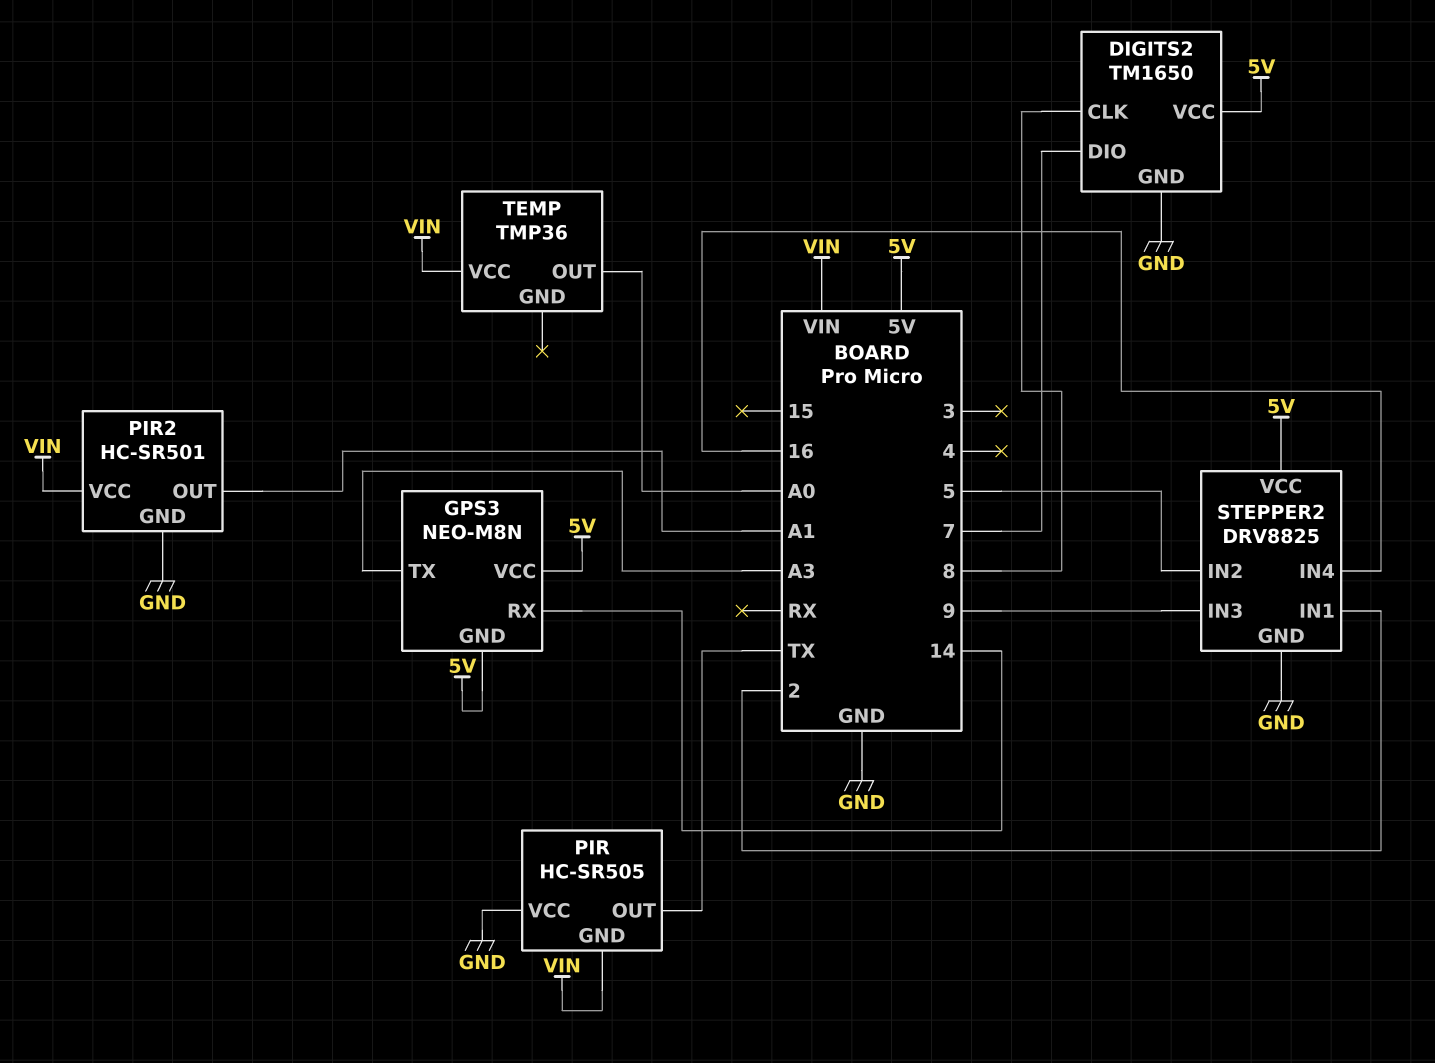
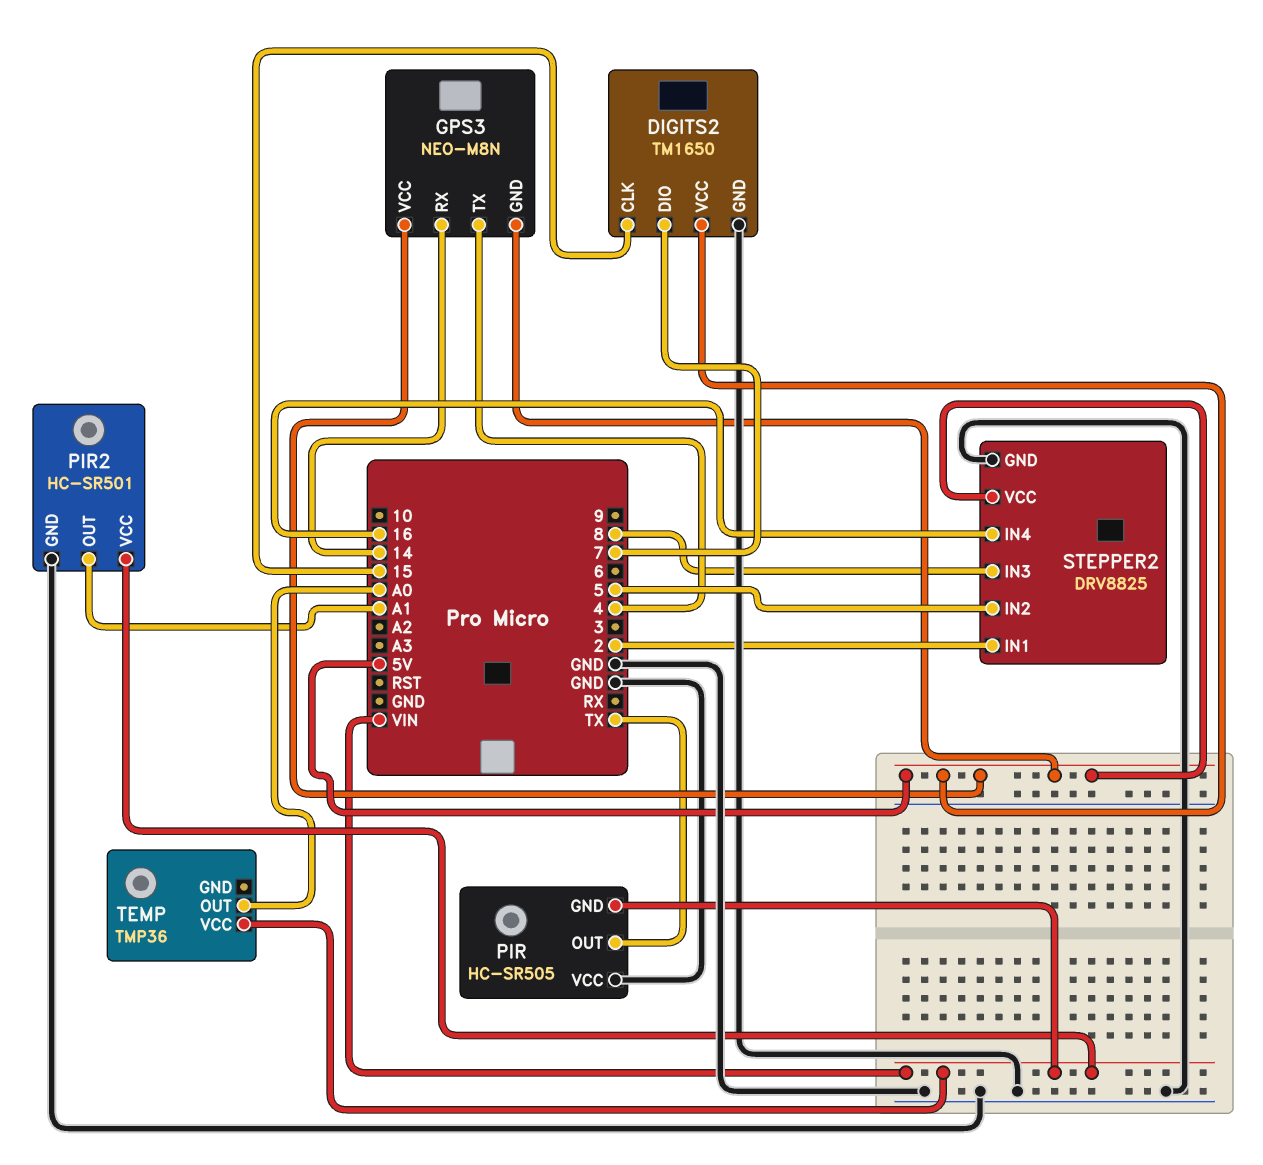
DIGITS2 pin CLK: 8 -> 15
GPS3 pin TX: A3 -> 4
STEPPER2 pin IN3: 9 -> 8

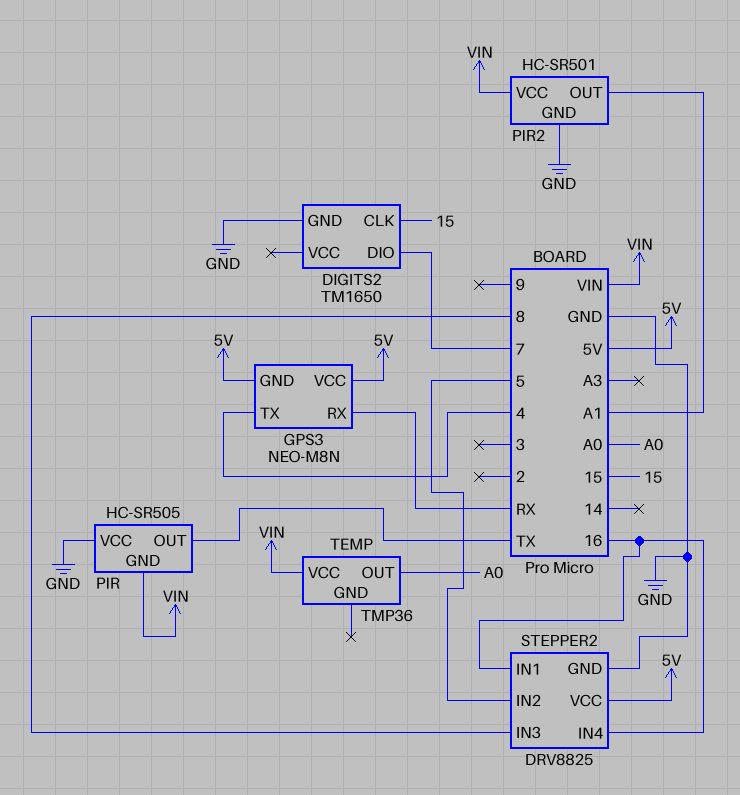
DIGITS2 pin VCC: 5V -> none
GPS3 pin RX: 14 -> RX
STEPPER2 pin IN1: 2 -> 16

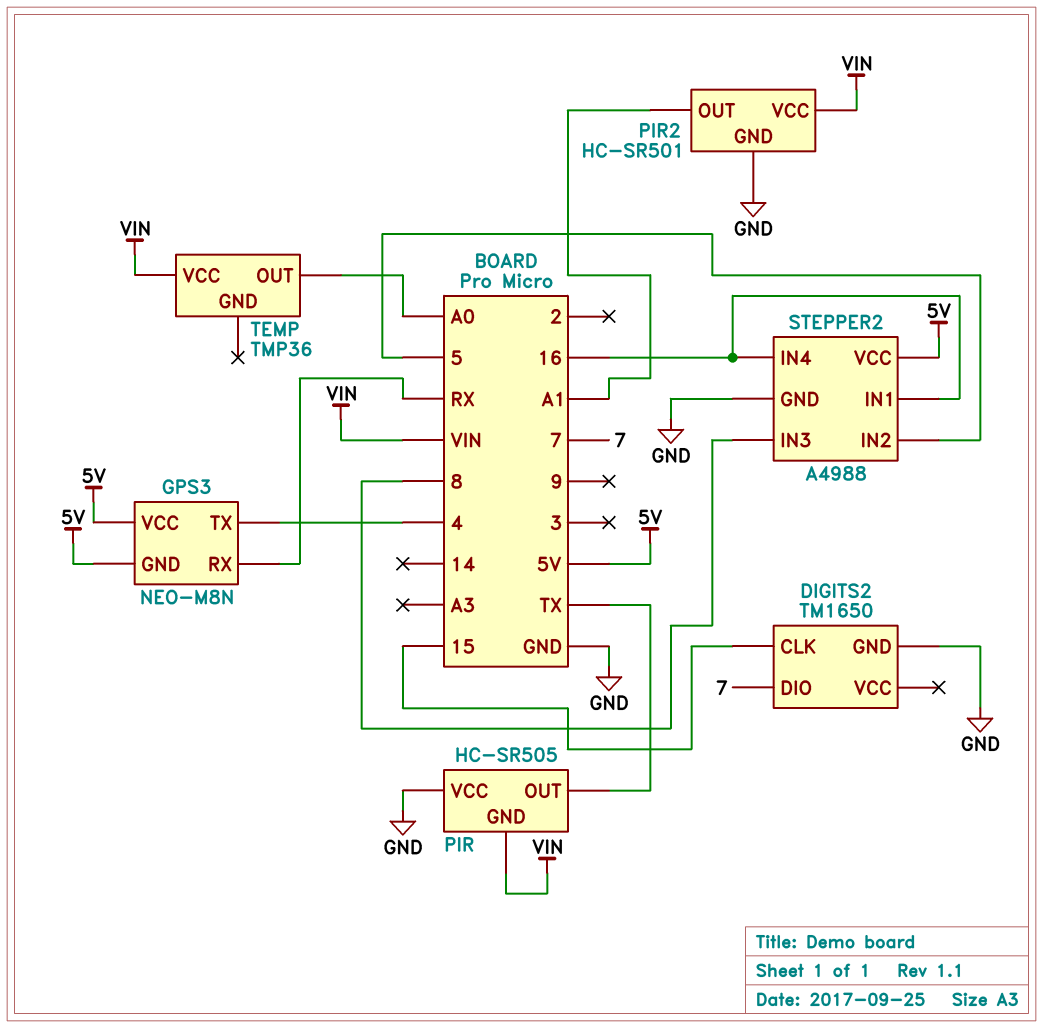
STEPPER2: DRV8825 -> A4988

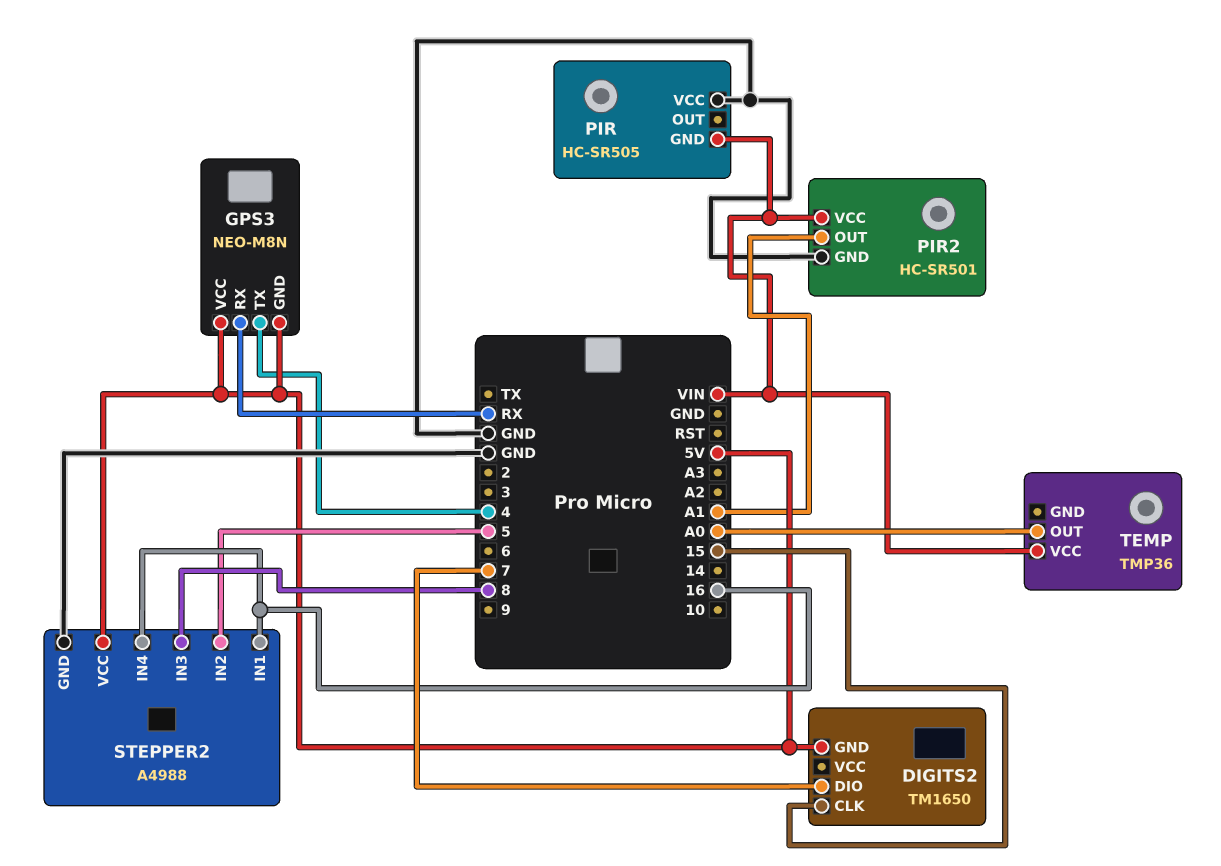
DIGITS2 pin GND: GND -> 5V
PIR pin OUT: TX -> none

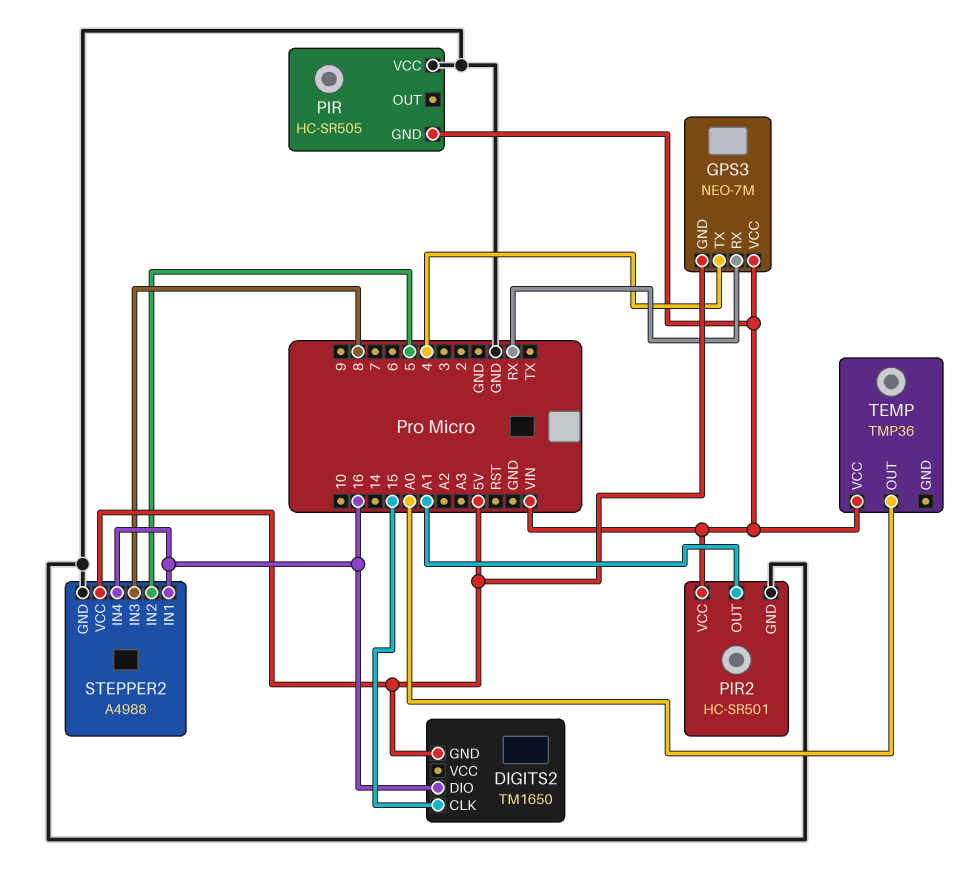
DIGITS2 pin DIO: 7 -> 16
GPS3: NEO-M8N -> NEO-7M
GPS3 pin VCC: 5V -> VIN

